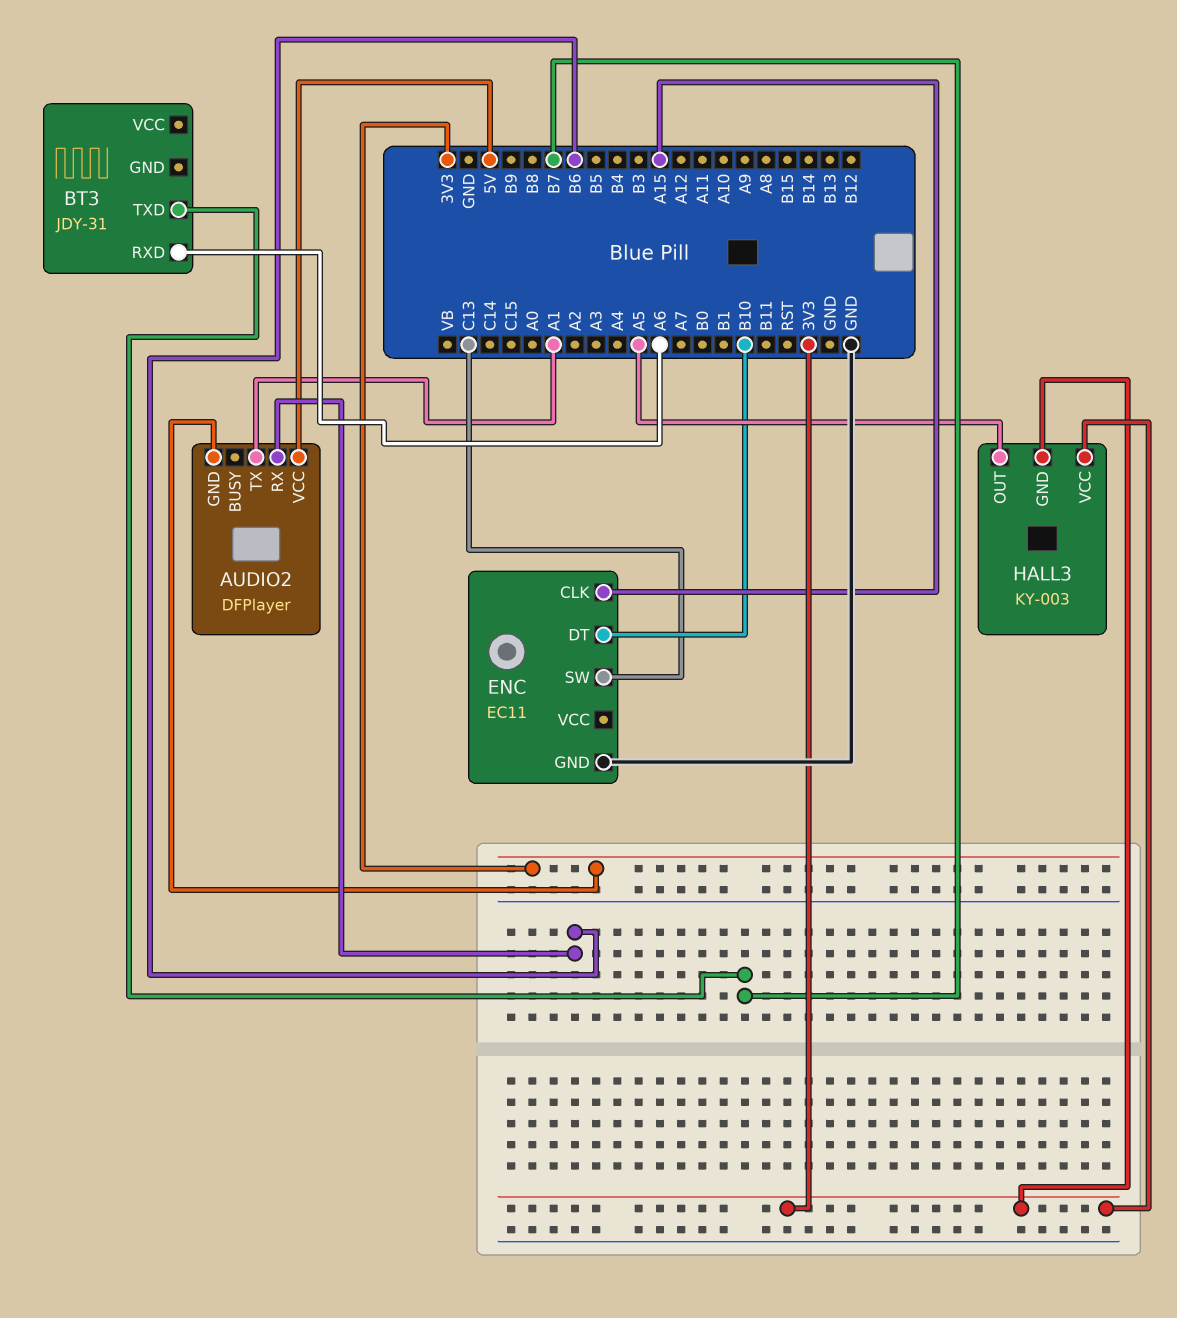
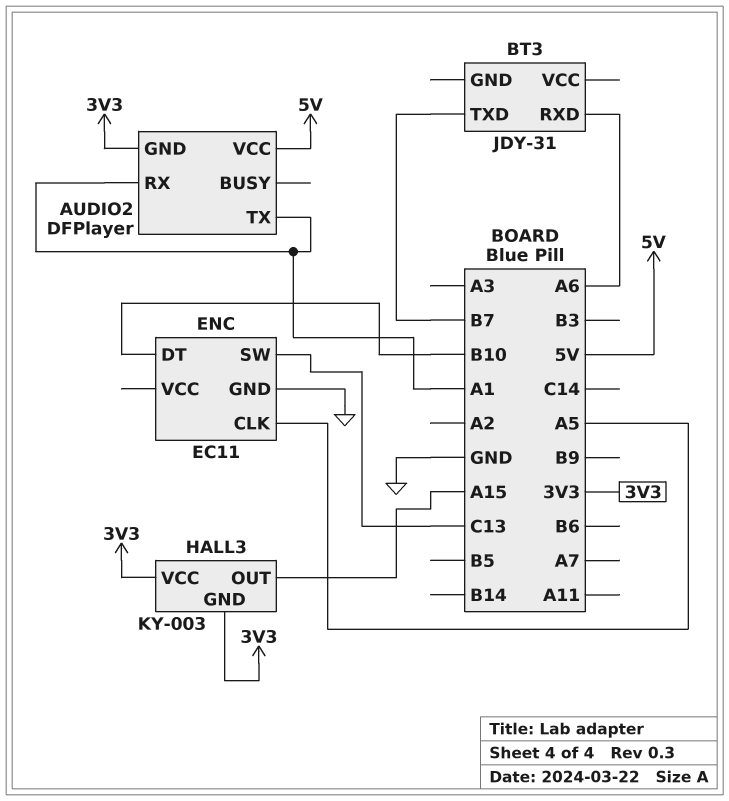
AUDIO2 pin RX: B6 -> A1
ENC pin CLK: A15 -> A5
HALL3 pin OUT: A5 -> A15

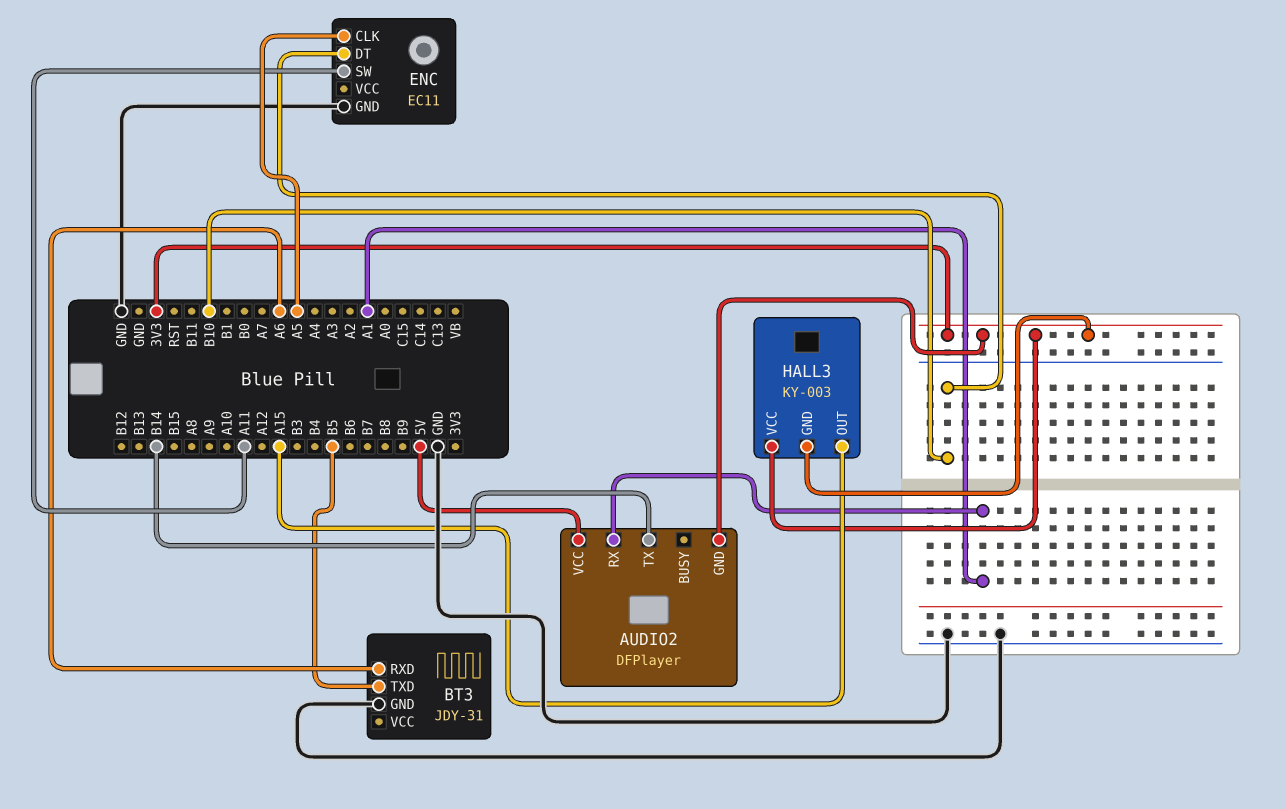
AUDIO2 pin TX: A1 -> B14
BT3 pin GND: none -> GND
BT3 pin TXD: B7 -> B5
ENC pin SW: C13 -> A11

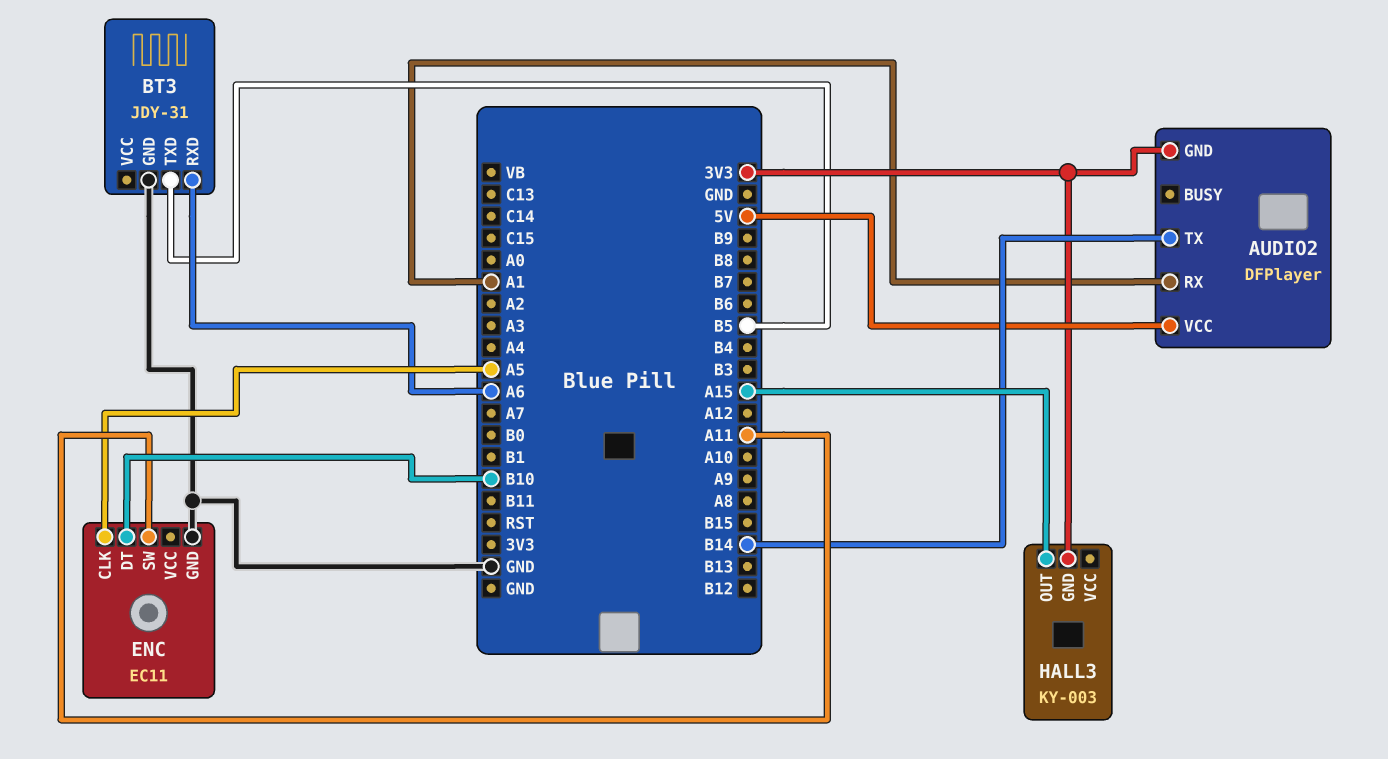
HALL3 pin VCC: 3V3 -> none

